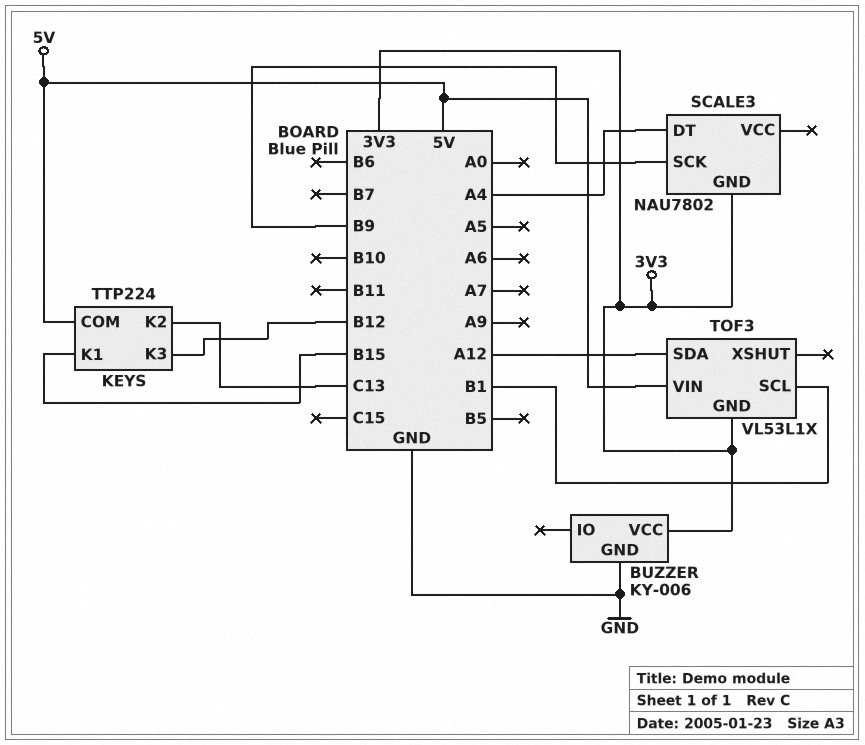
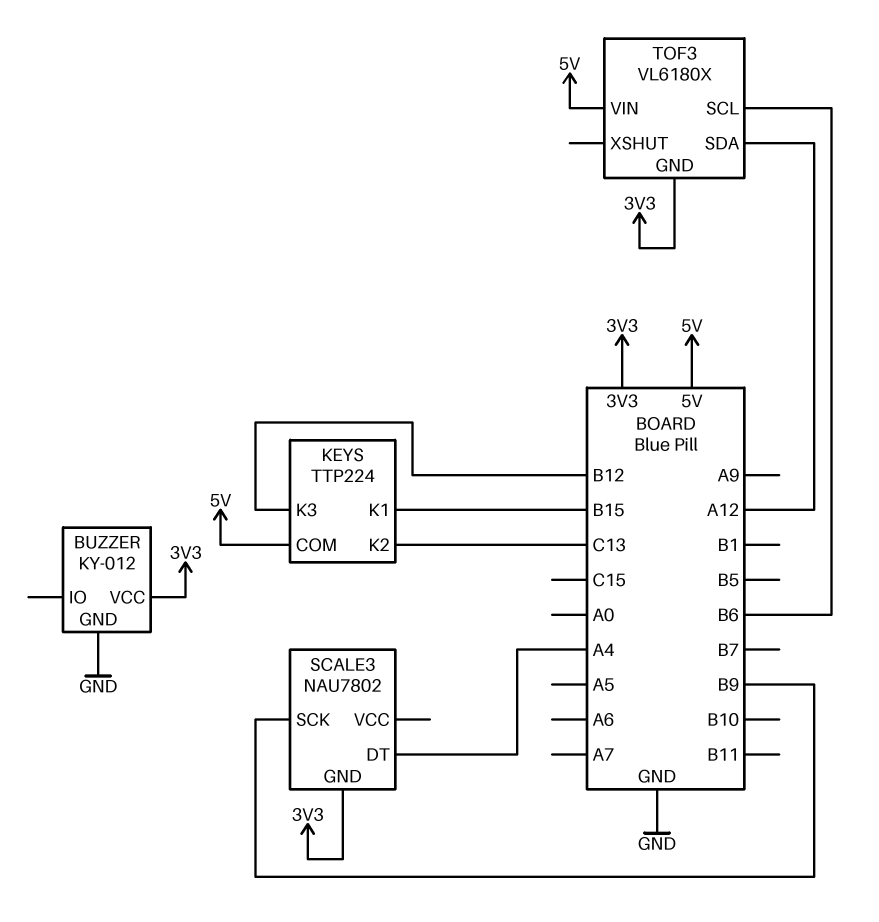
BUZZER: KY-006 -> KY-012
TOF3: VL53L1X -> VL6180X
TOF3 pin SCL: B1 -> B6

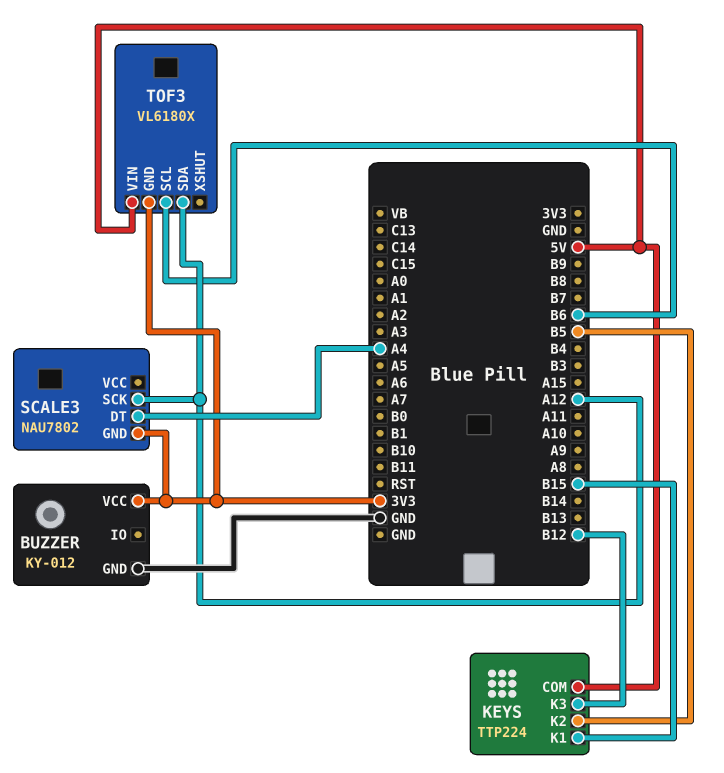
KEYS pin K2: C13 -> B5
SCALE3 pin SCK: B9 -> A12

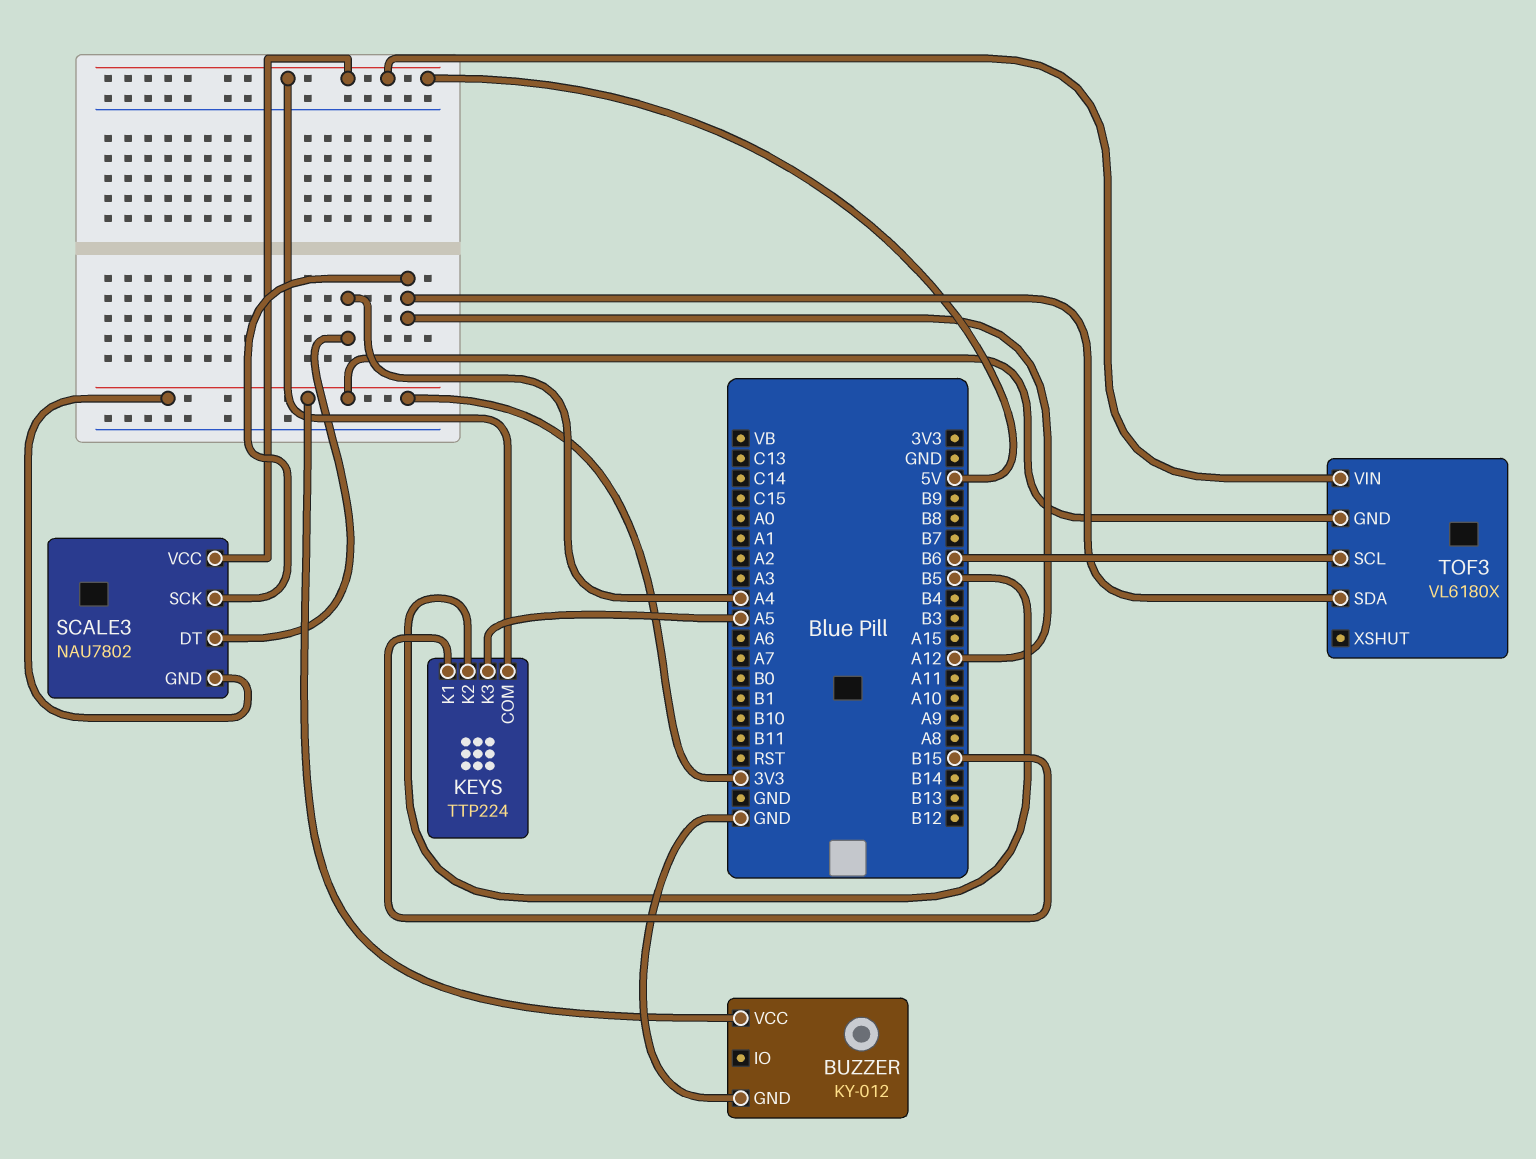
KEYS pin K3: B12 -> A5
SCALE3 pin VCC: none -> 5V

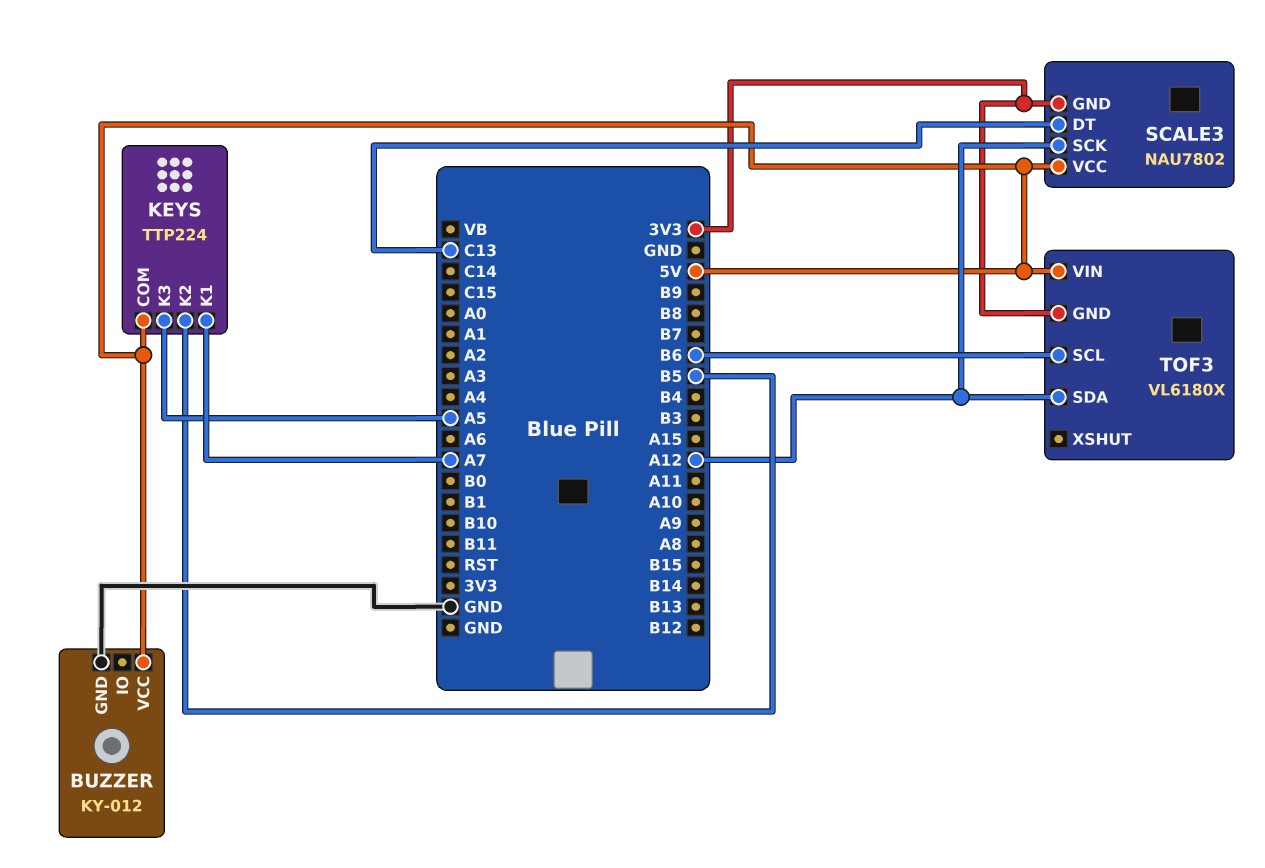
BUZZER pin VCC: 3V3 -> 5V
KEYS pin K1: B15 -> A7
SCALE3 pin DT: A4 -> C13

